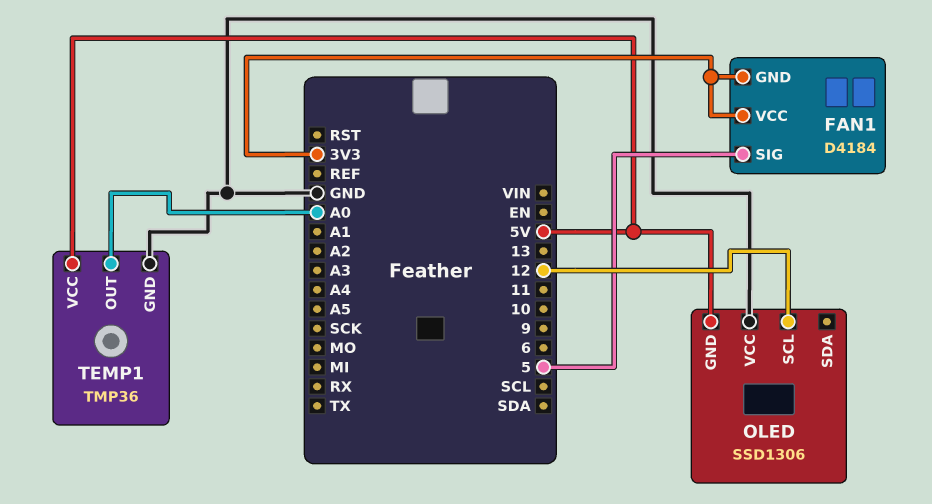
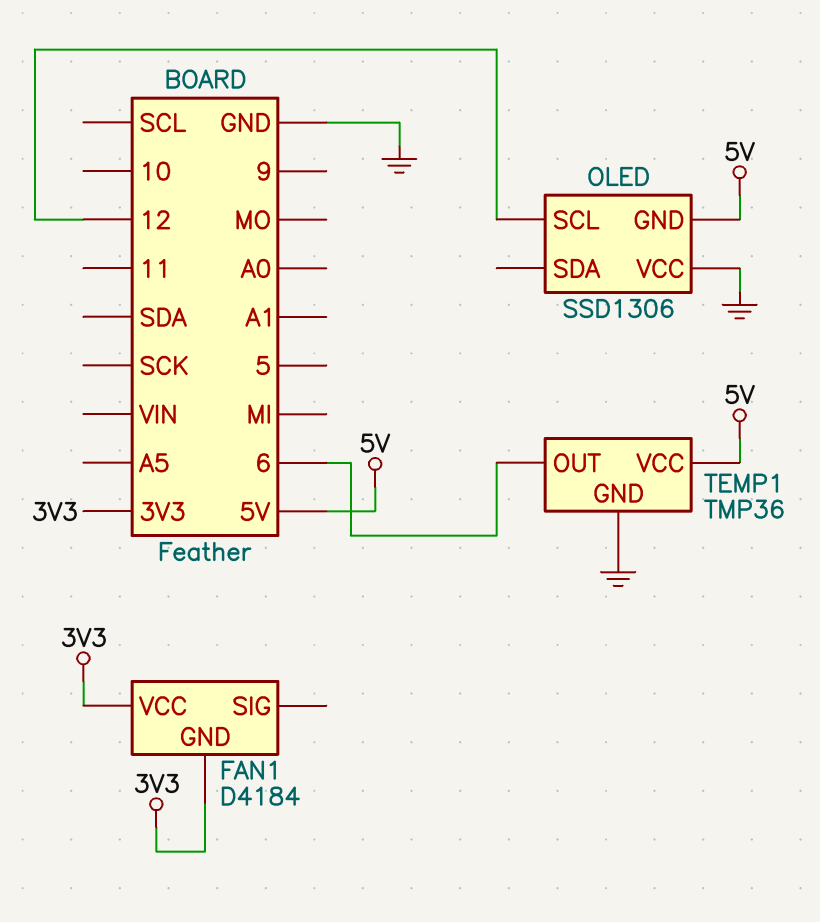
FAN1 pin SIG: 5 -> none
TEMP1 pin OUT: A0 -> 6

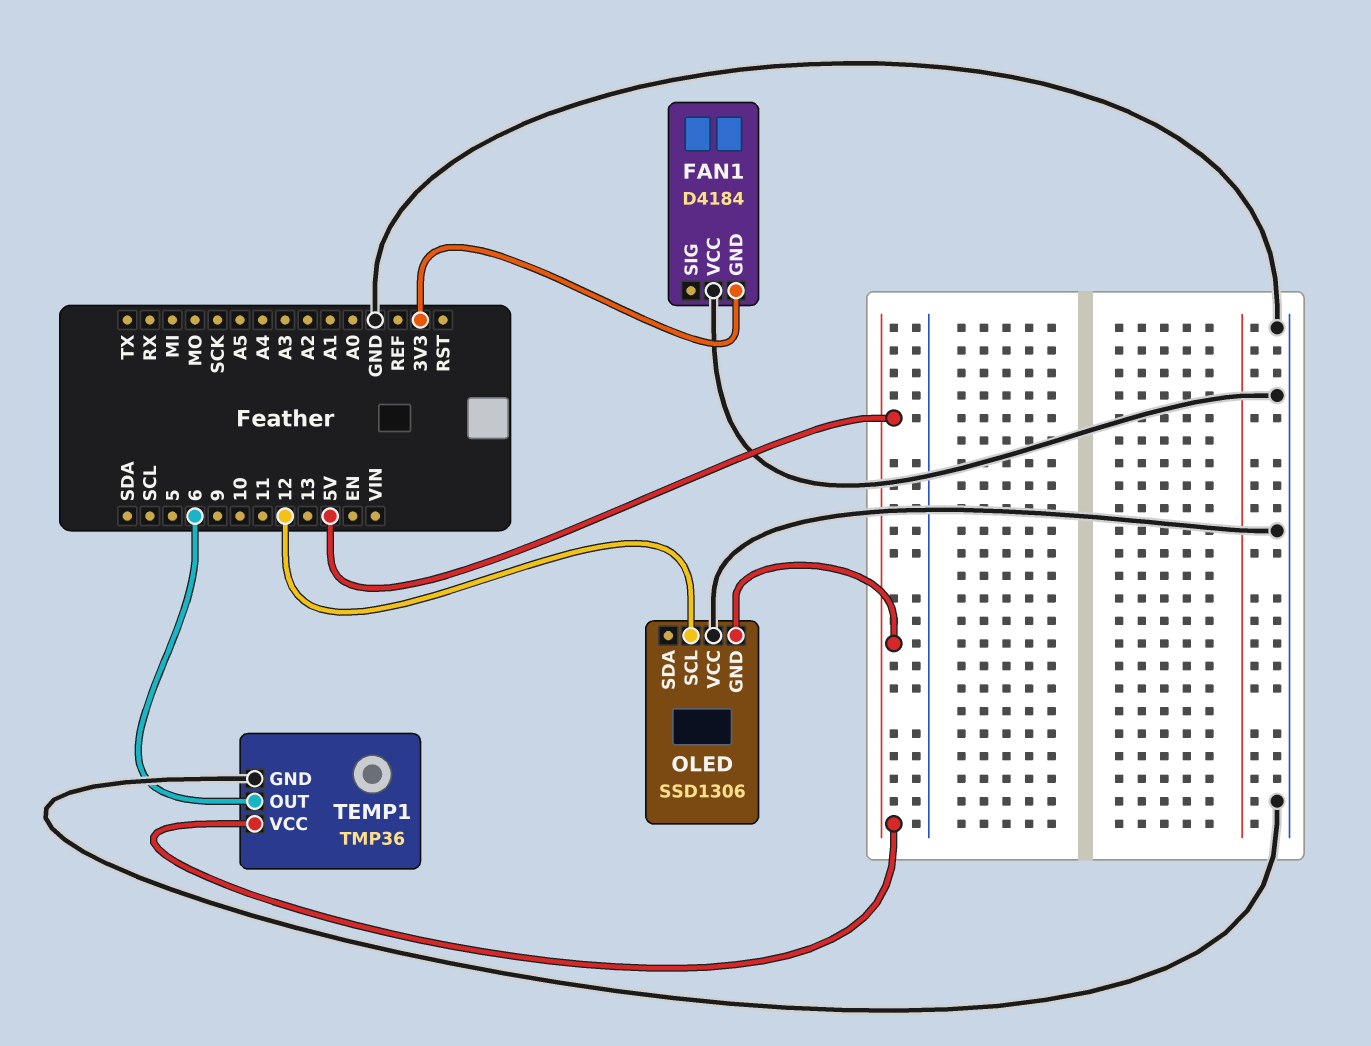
FAN1 pin VCC: 3V3 -> GND

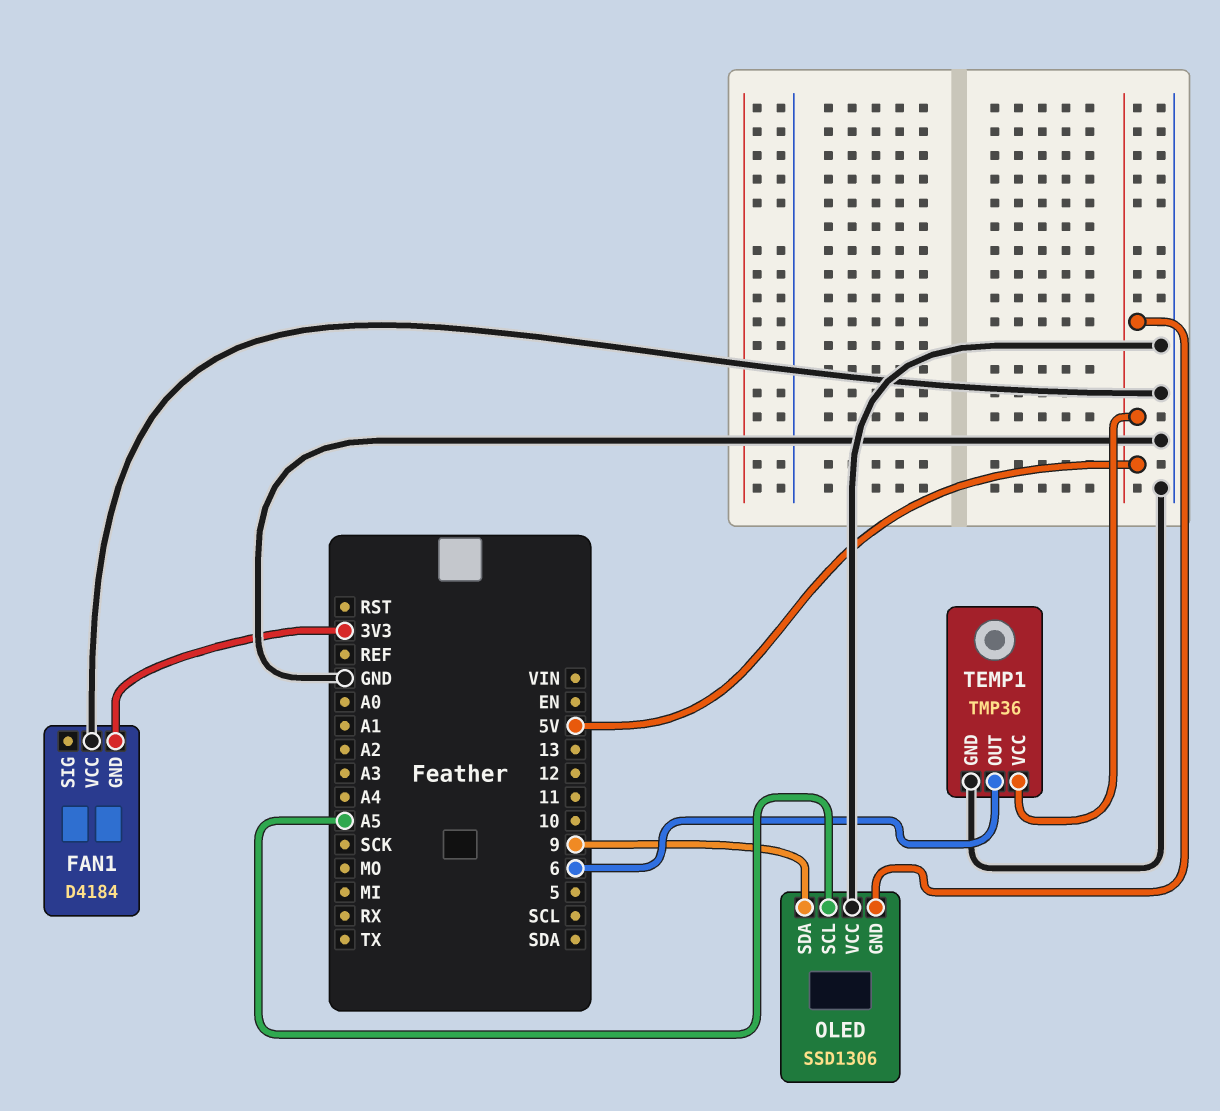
OLED pin SCL: 12 -> A5
OLED pin SDA: none -> 9

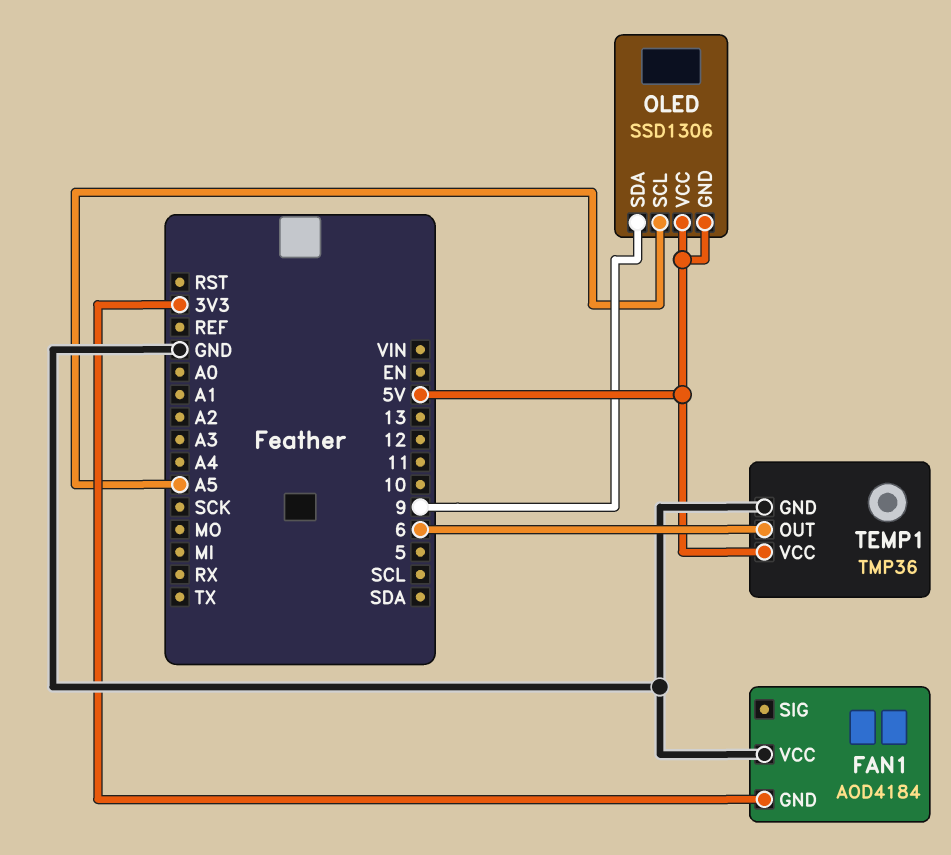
FAN1: D4184 -> AOD4184
OLED pin VCC: GND -> 5V

